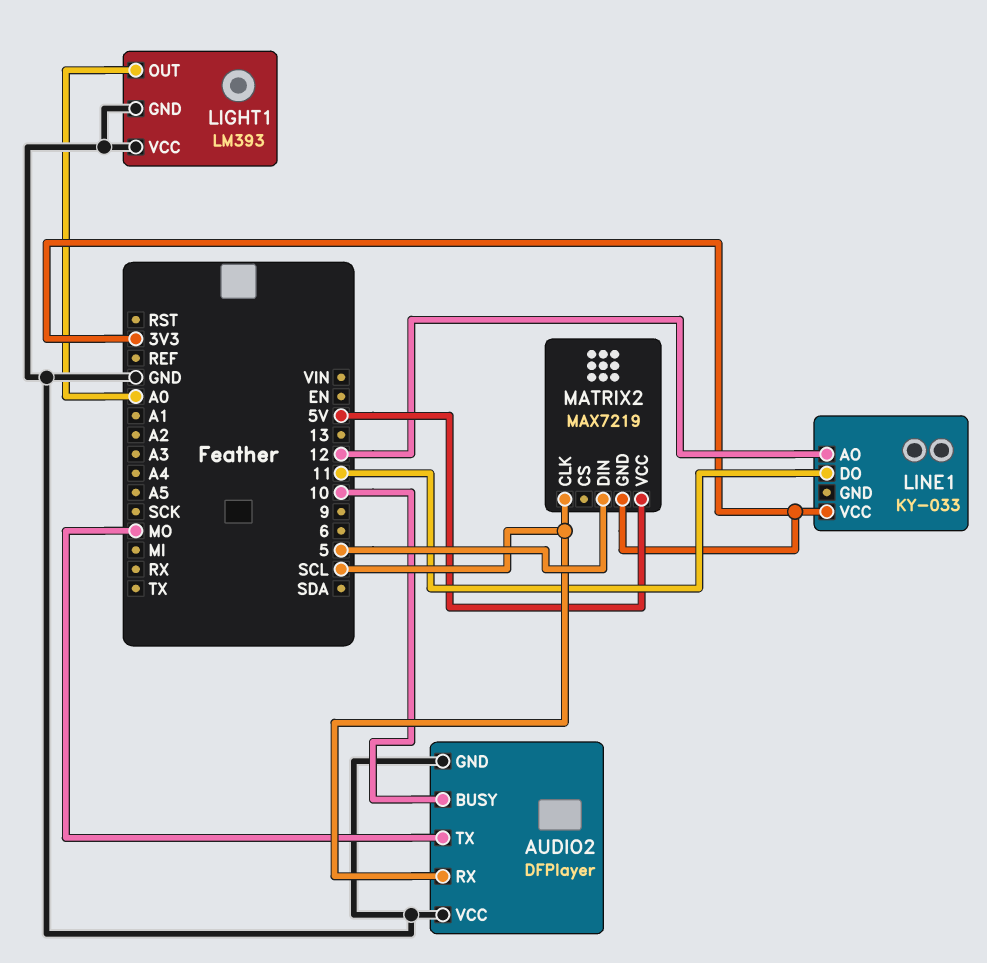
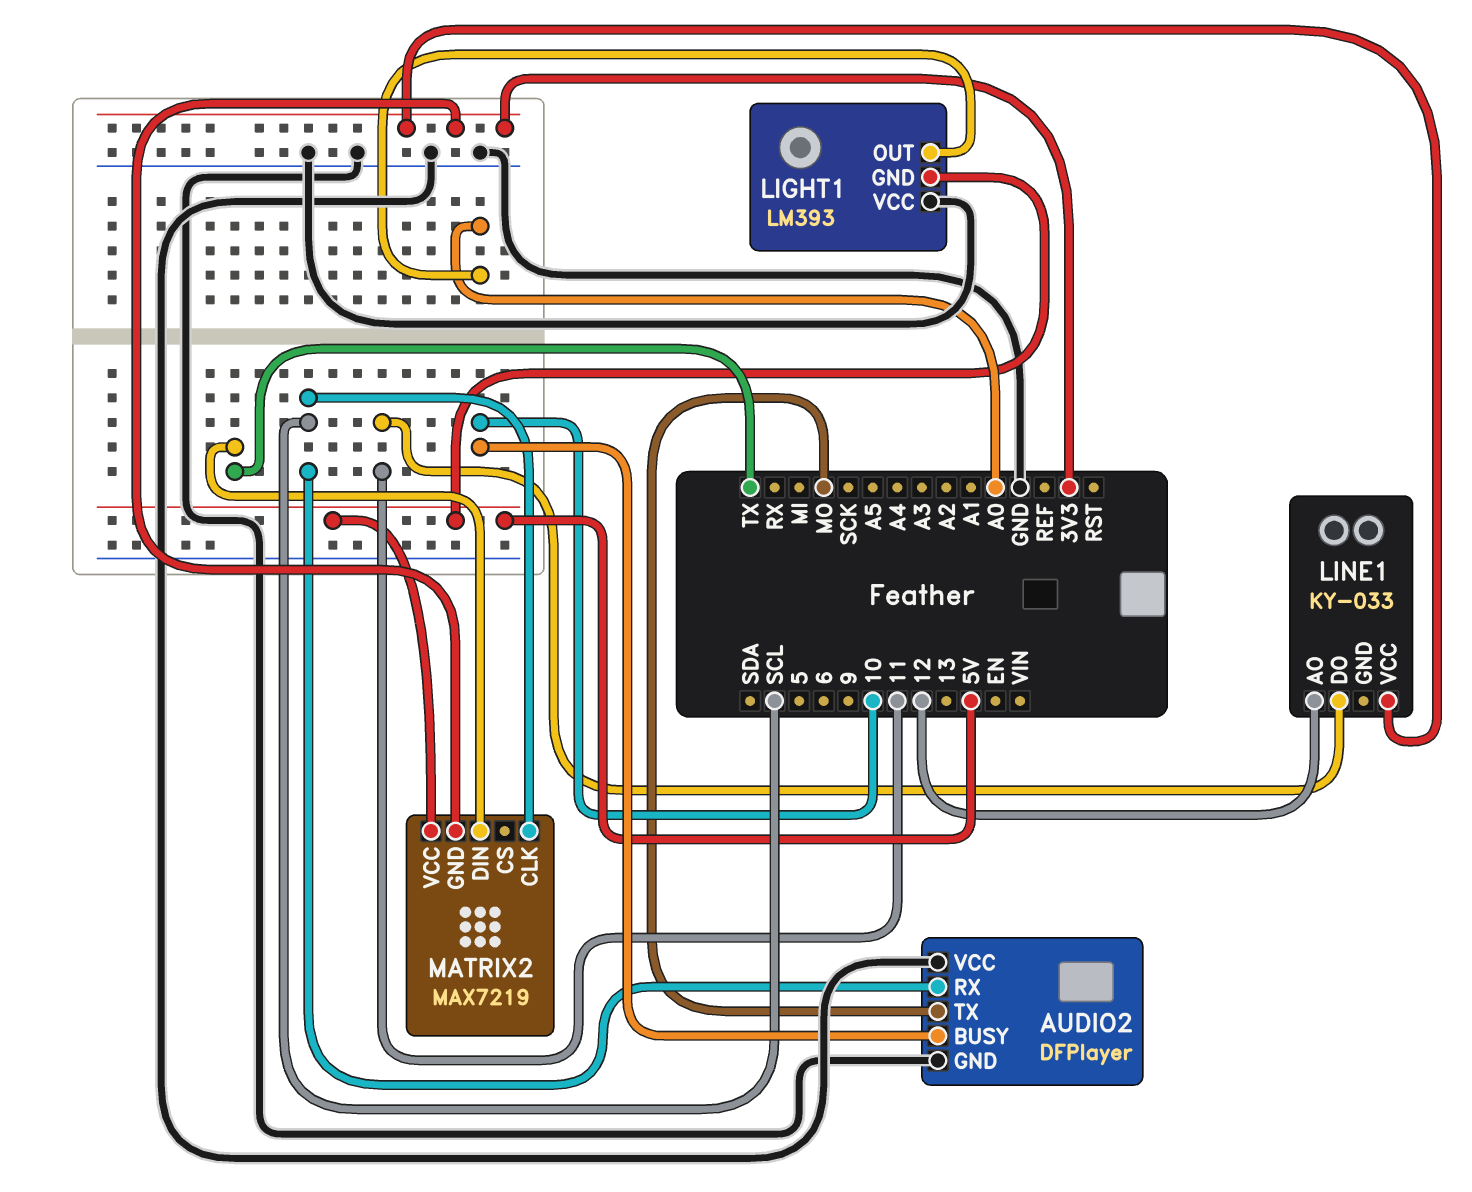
LIGHT1 pin GND: GND -> 5V
MATRIX2 pin DIN: 5 -> TX

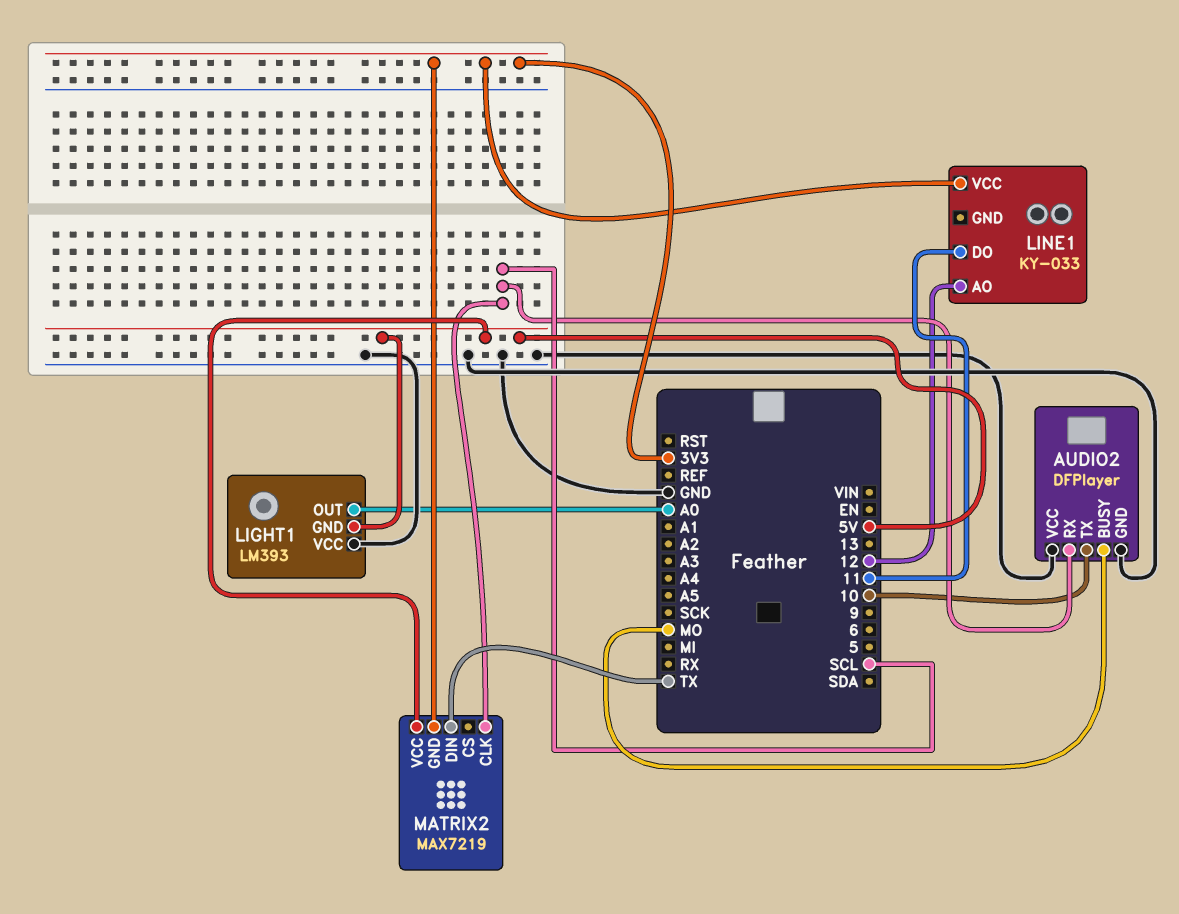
AUDIO2 pin BUSY: 10 -> MO
AUDIO2 pin TX: MO -> 10

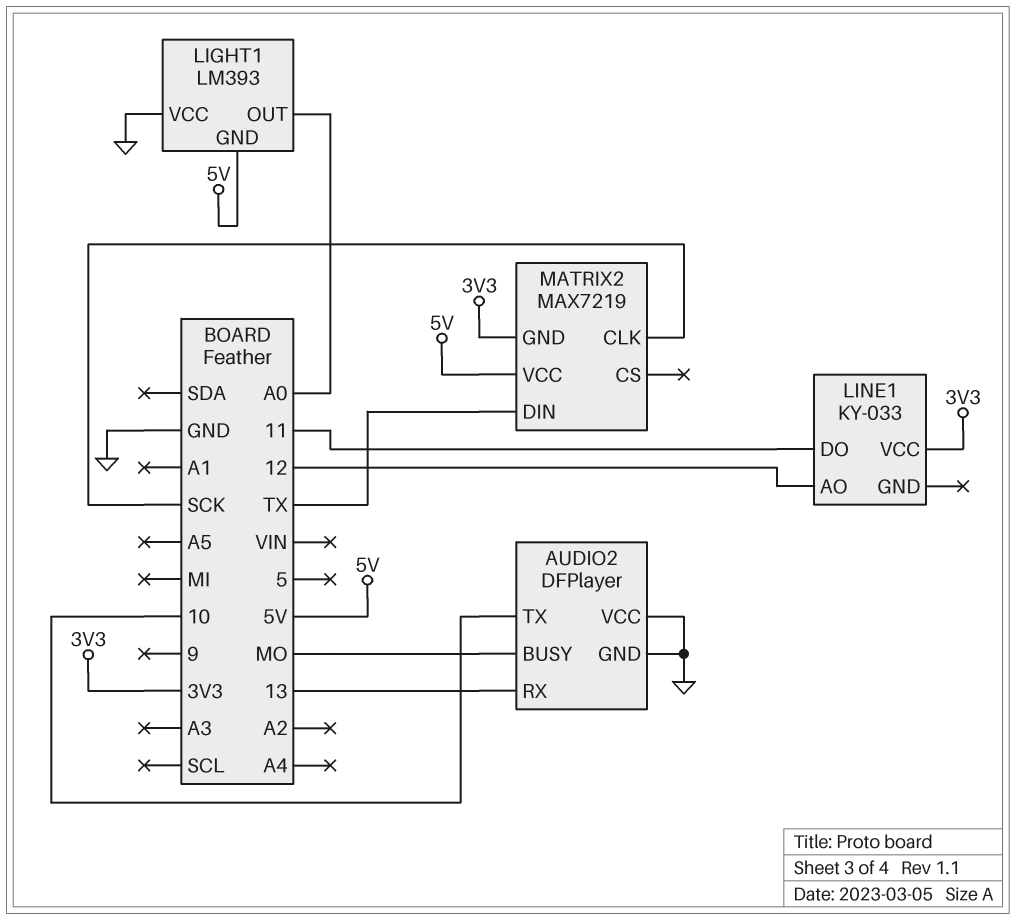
AUDIO2 pin RX: SCL -> 13
MATRIX2 pin CLK: SCL -> SCK

